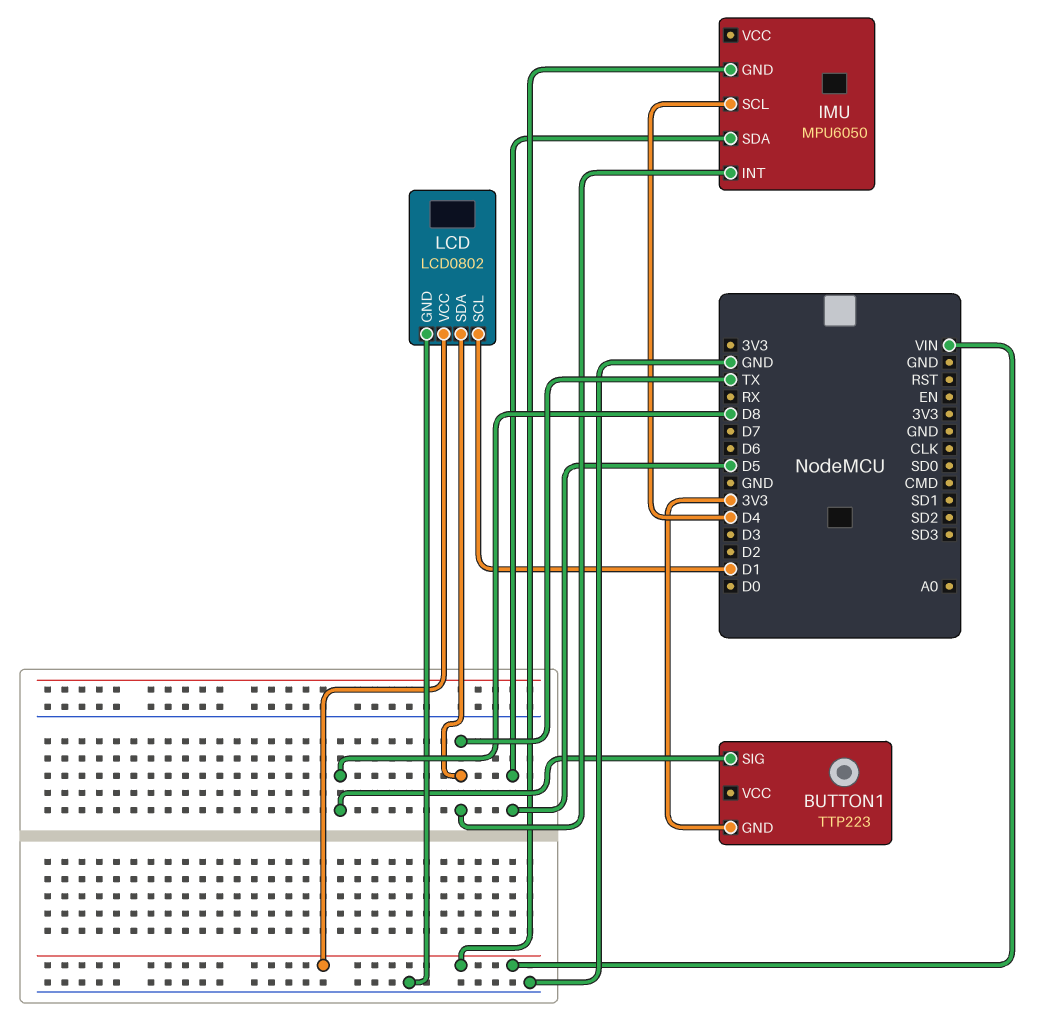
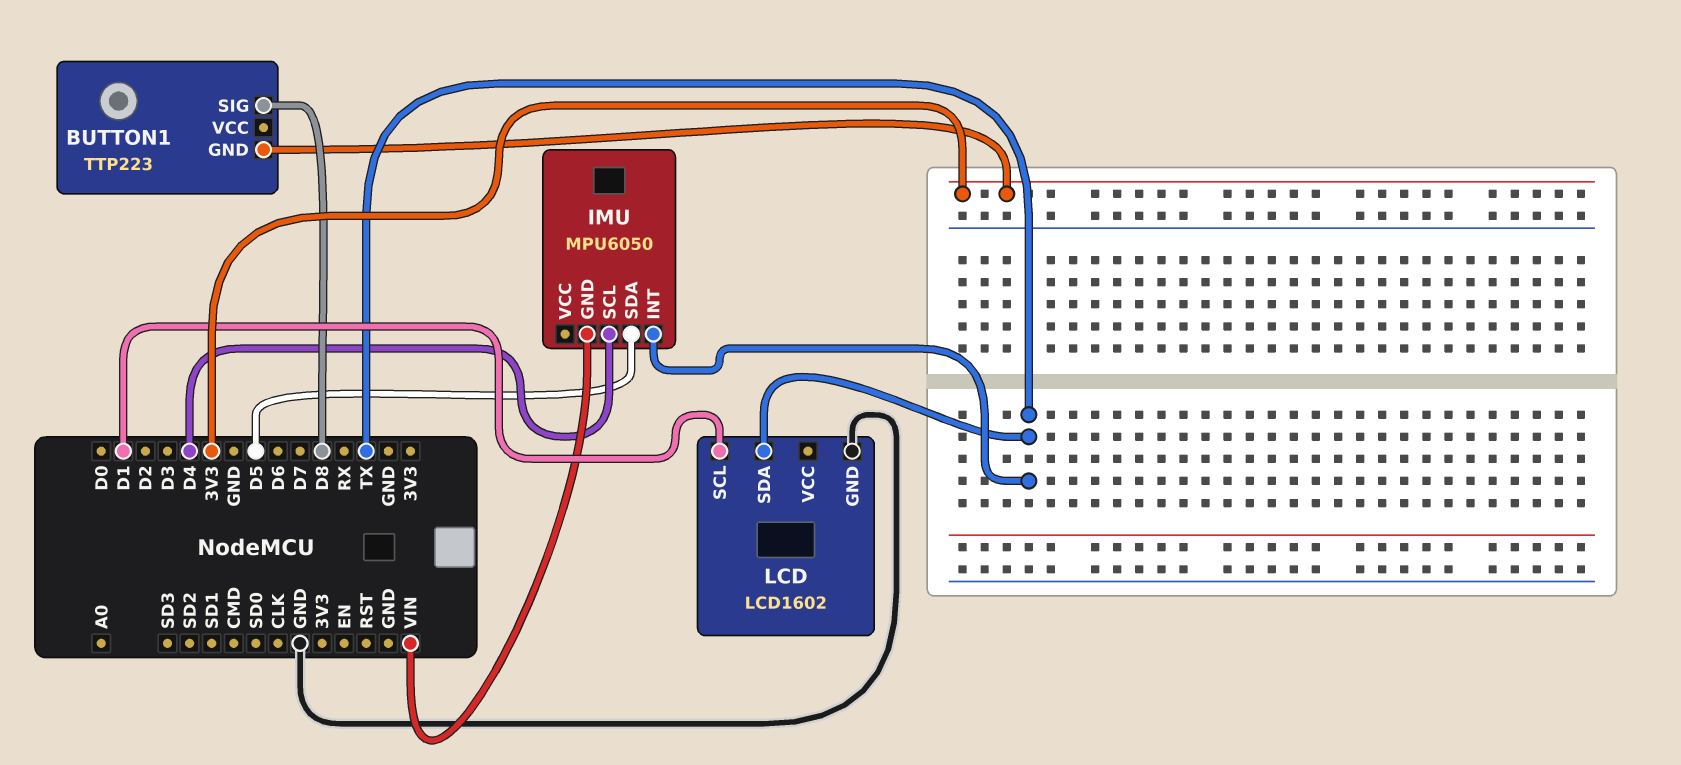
LCD: LCD0802 -> LCD1602
LCD pin VCC: VIN -> none

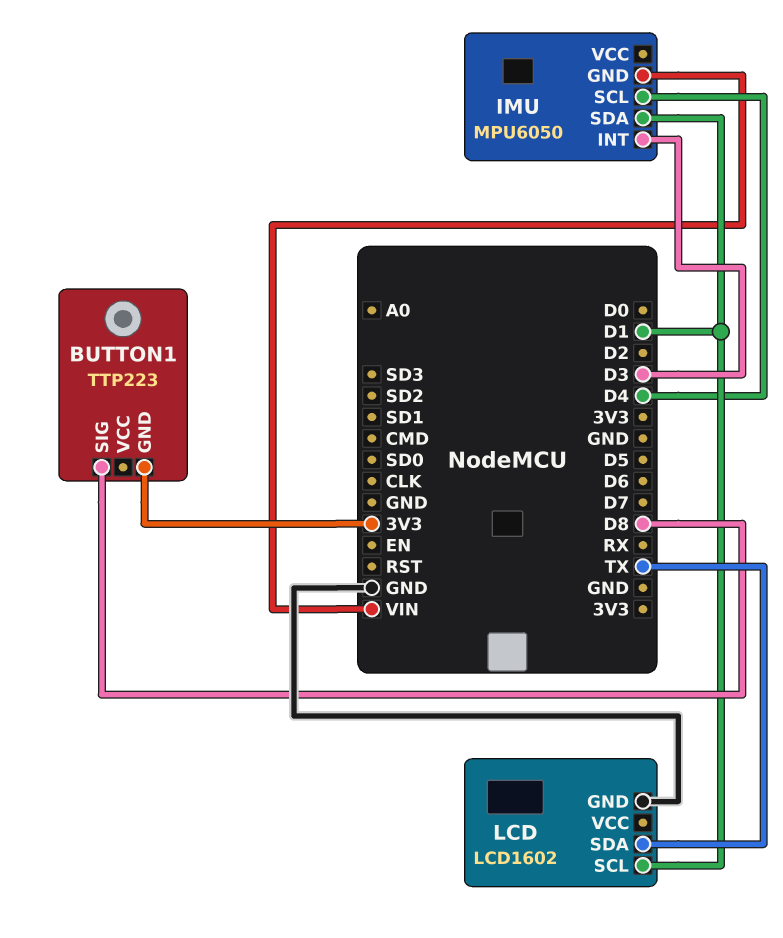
IMU pin INT: TX -> D3
IMU pin SDA: D5 -> D1

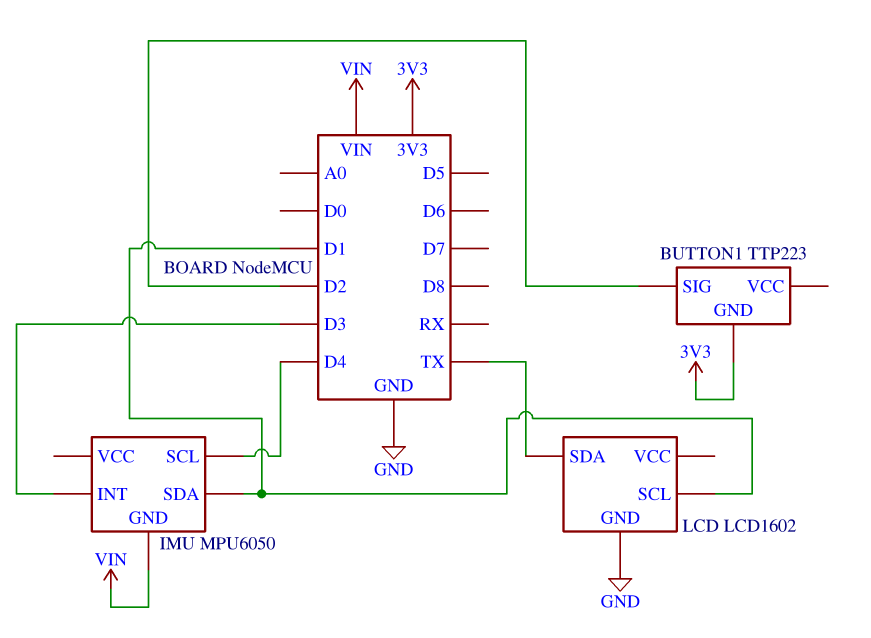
BUTTON1 pin SIG: D8 -> D2

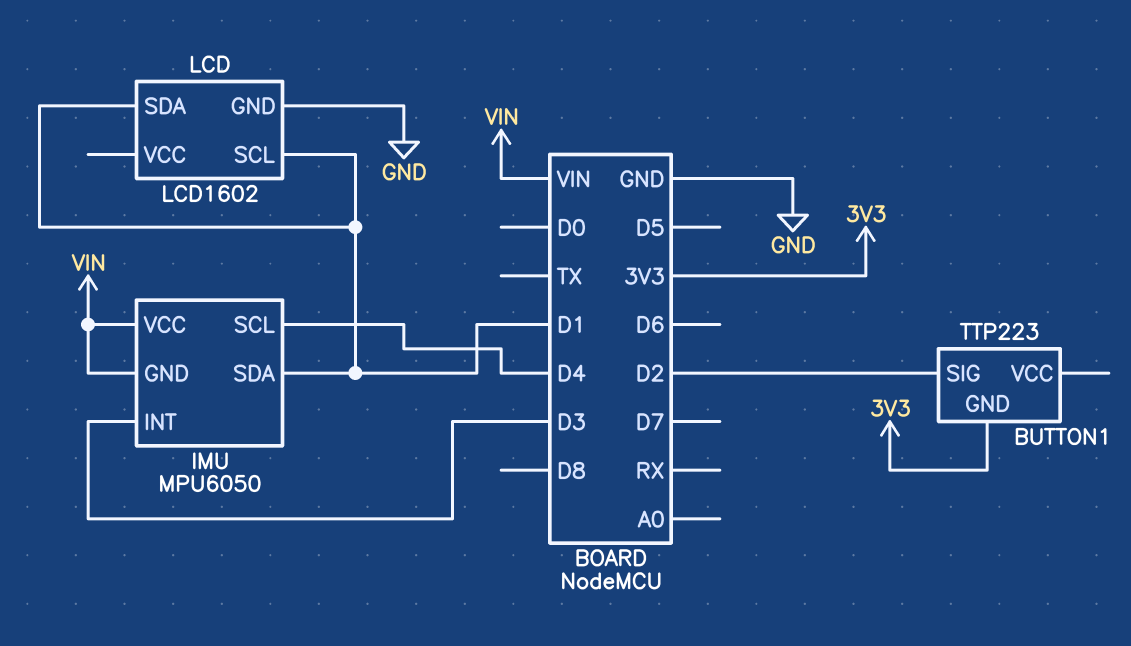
IMU pin VCC: none -> VIN
LCD pin SDA: TX -> D1

